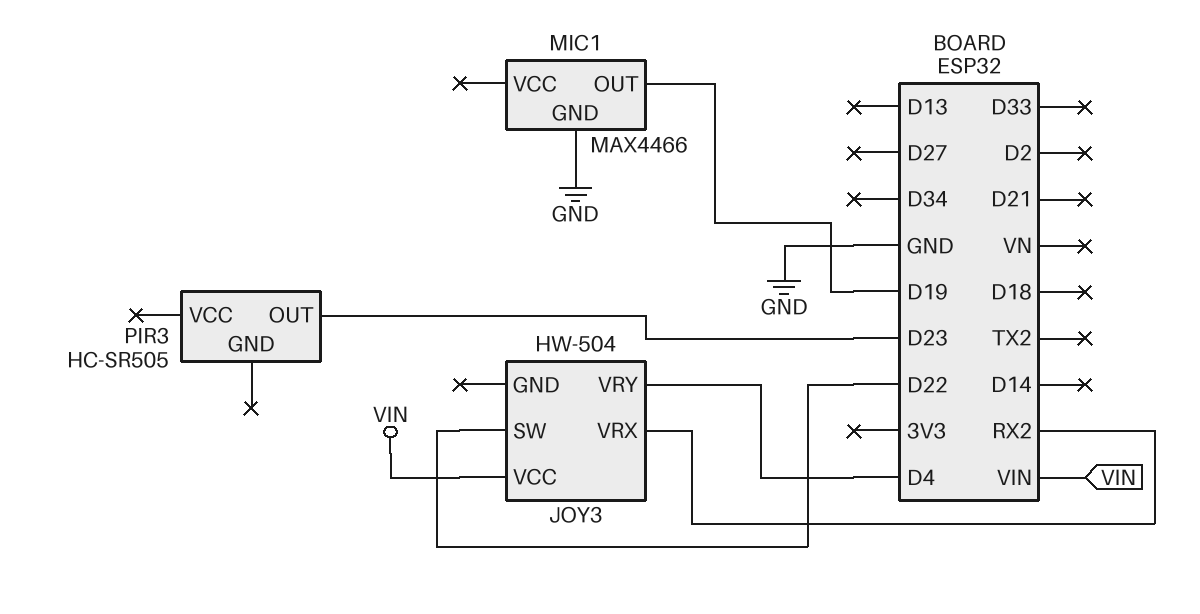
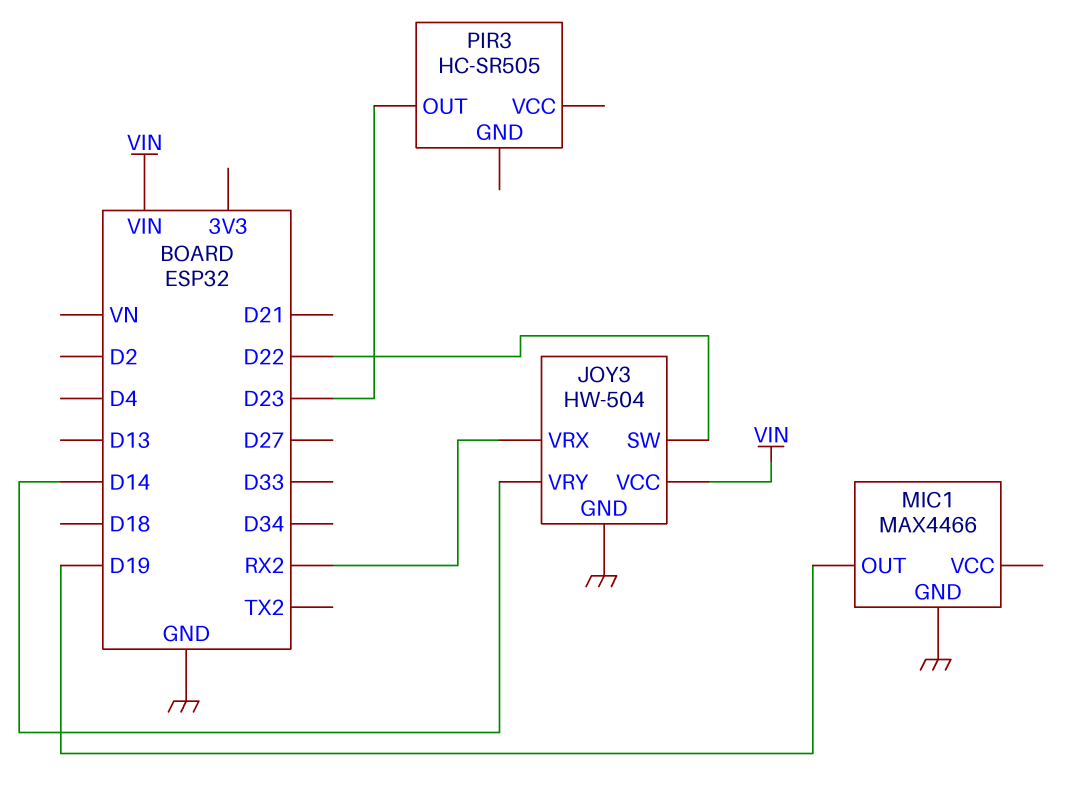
JOY3 pin GND: none -> GND
JOY3 pin VRY: D4 -> D14

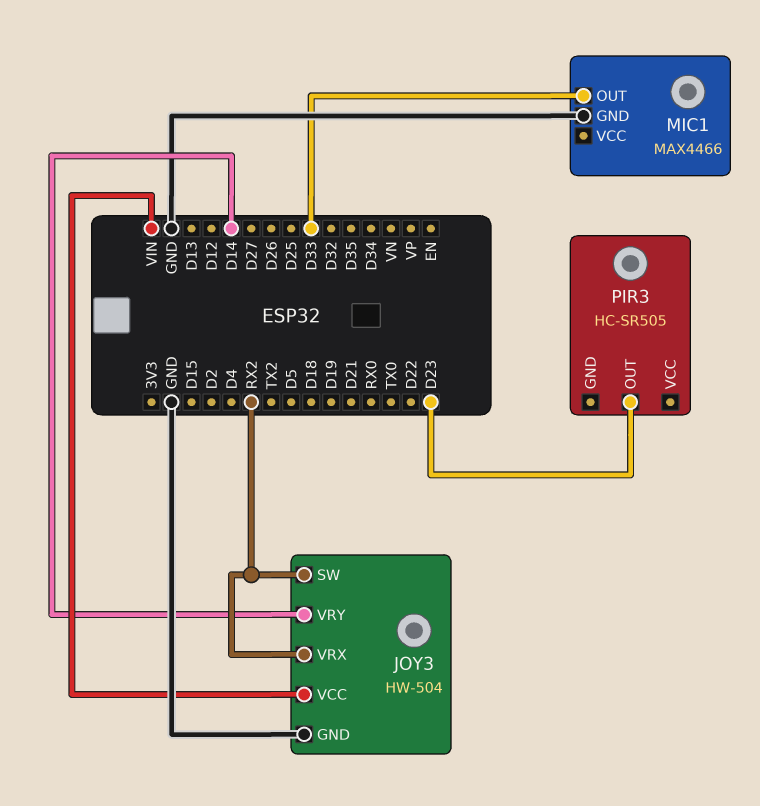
JOY3 pin SW: D22 -> RX2
MIC1 pin OUT: D19 -> D33

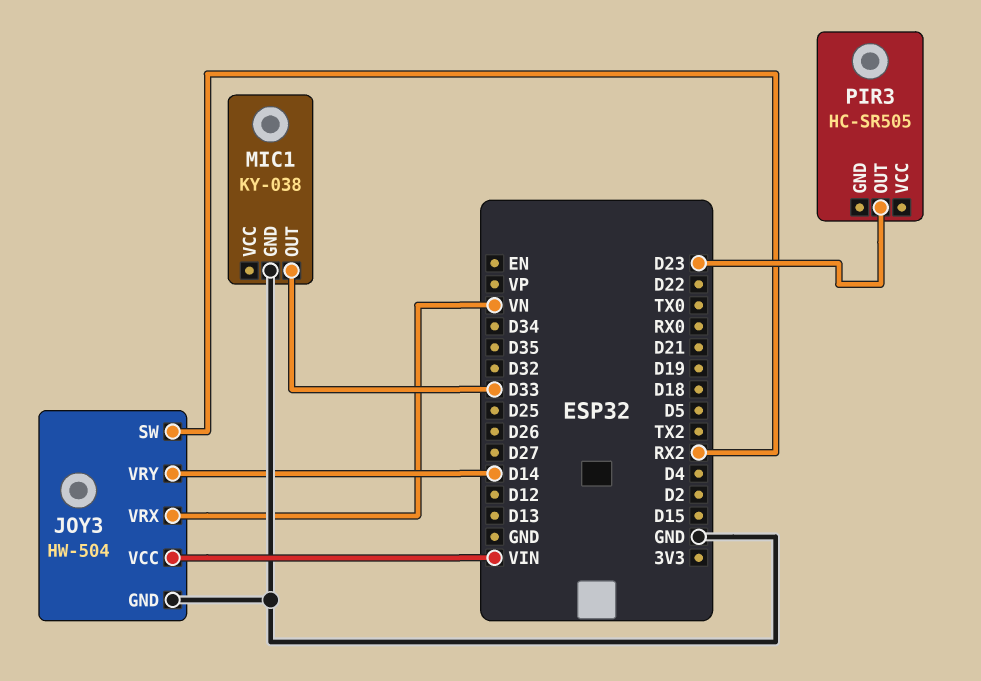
JOY3 pin VRX: RX2 -> VN
MIC1: MAX4466 -> KY-038

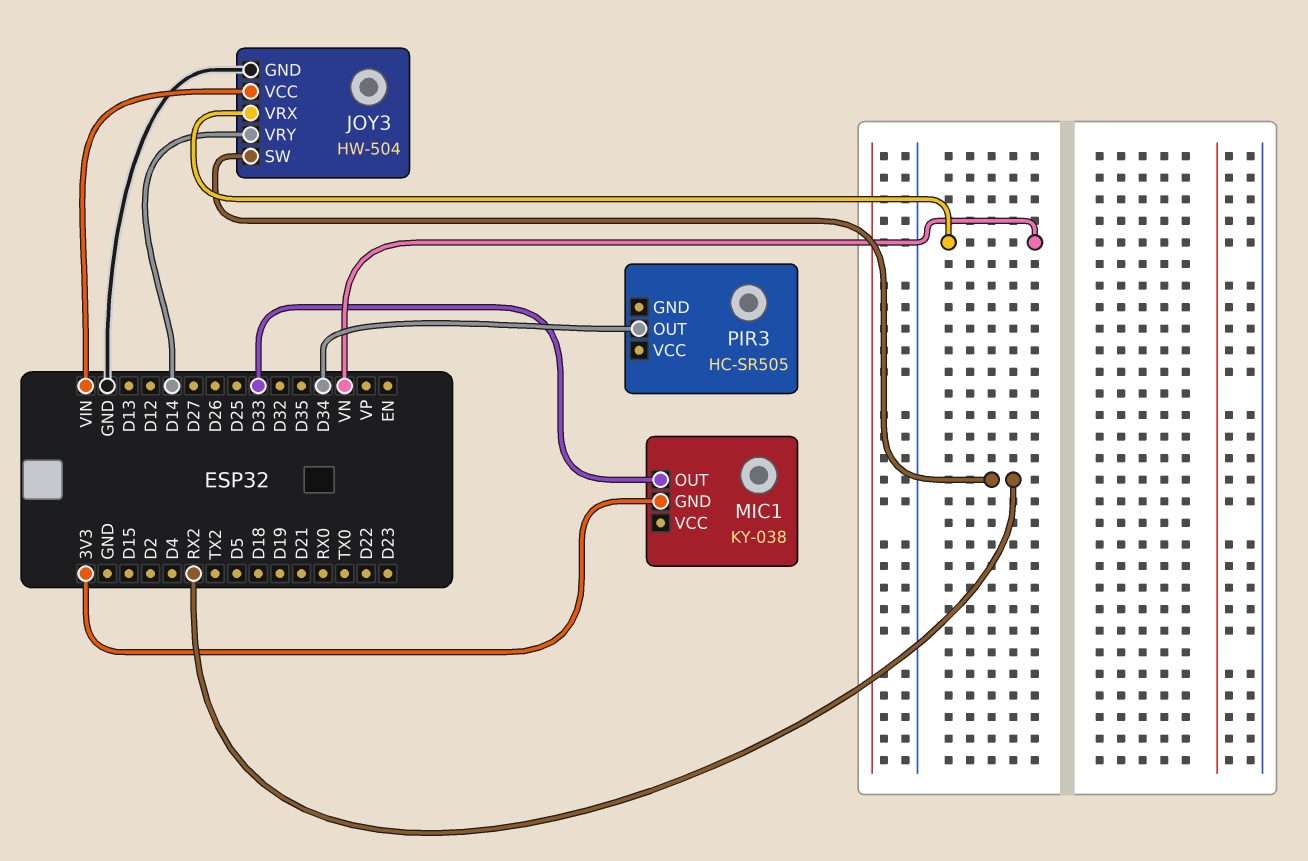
MIC1 pin GND: GND -> 3V3
PIR3 pin OUT: D23 -> D34

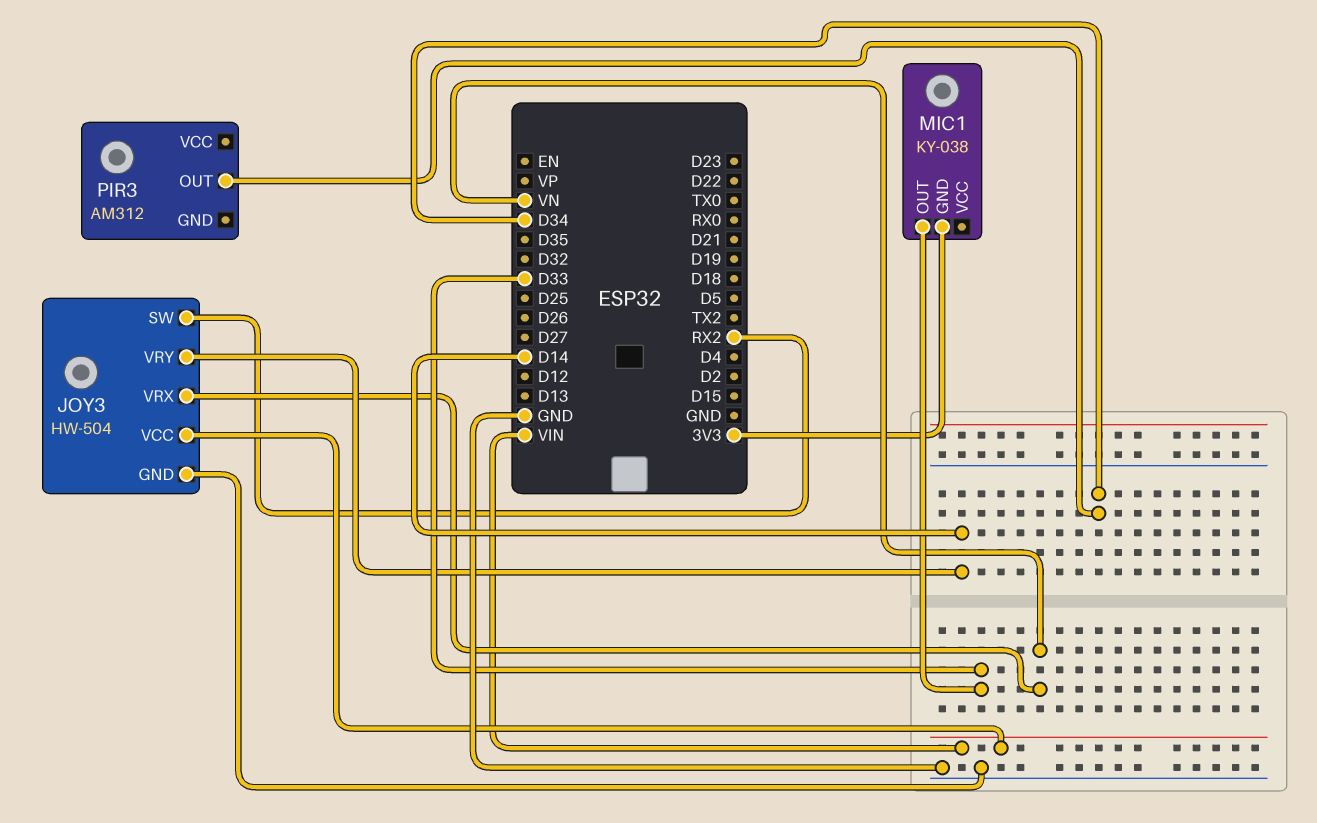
PIR3: HC-SR505 -> AM312

